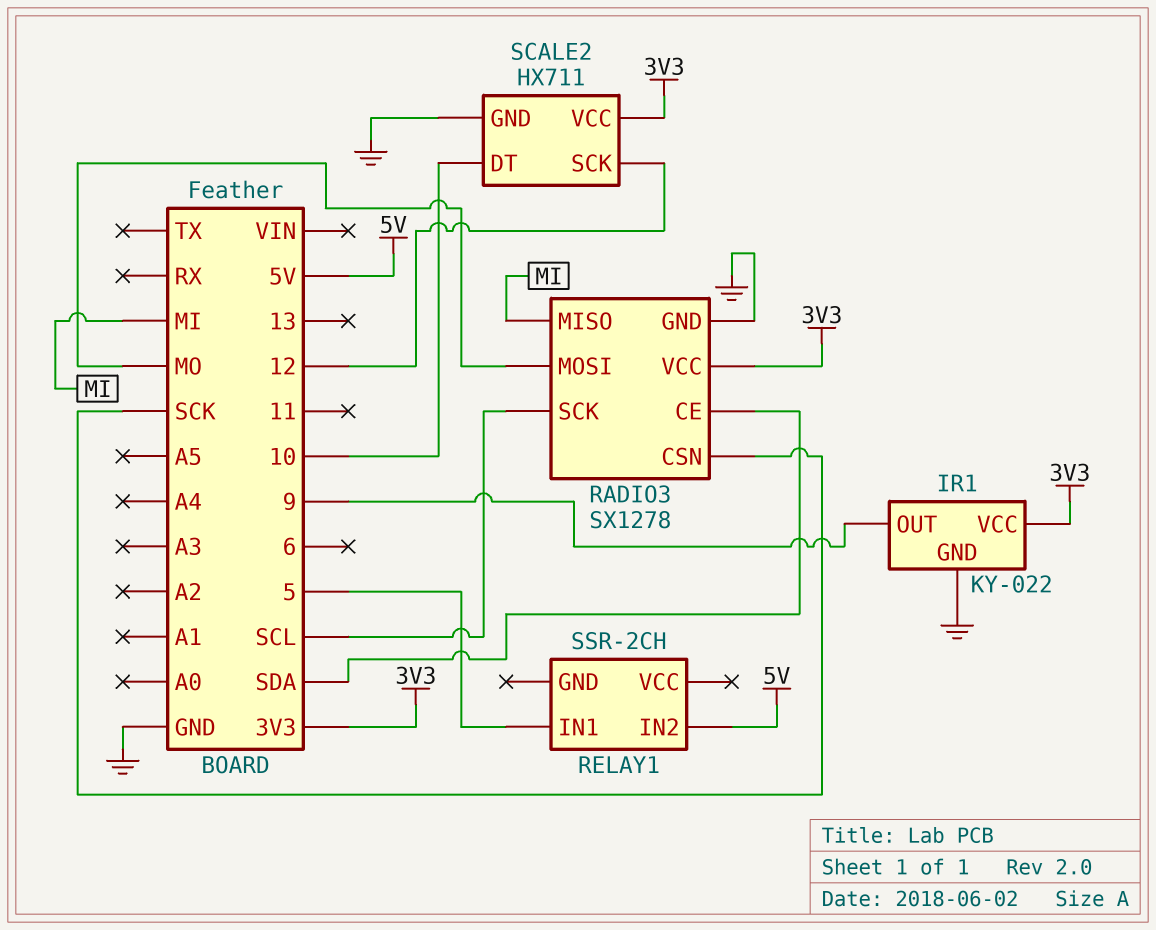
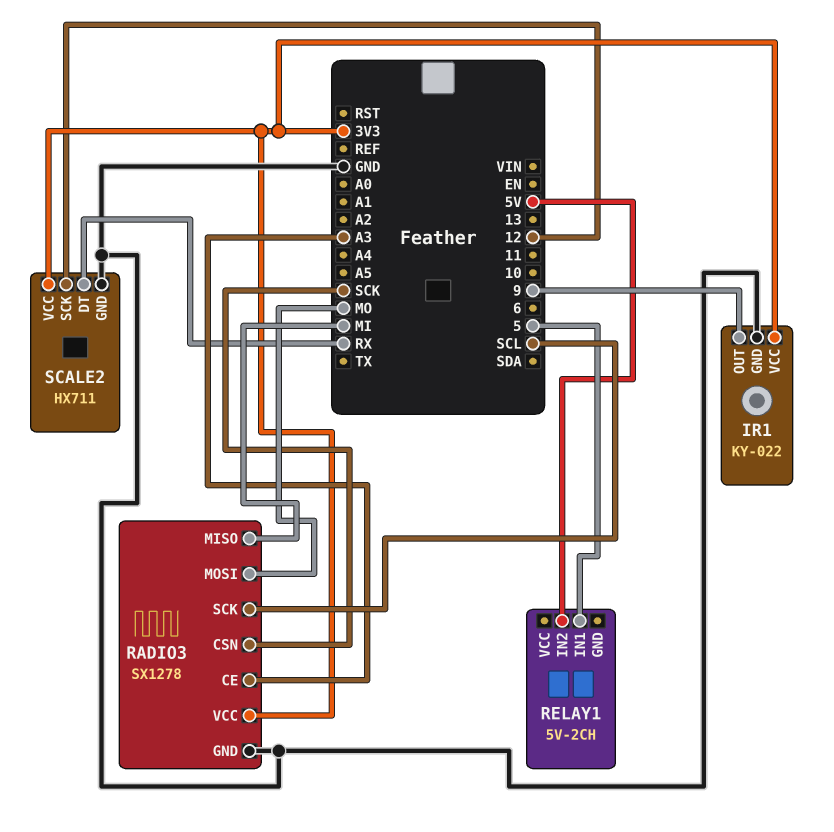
RADIO3 pin CE: SDA -> A3
RELAY1: SSR-2CH -> 5V-2CH
SCALE2 pin DT: 10 -> RX

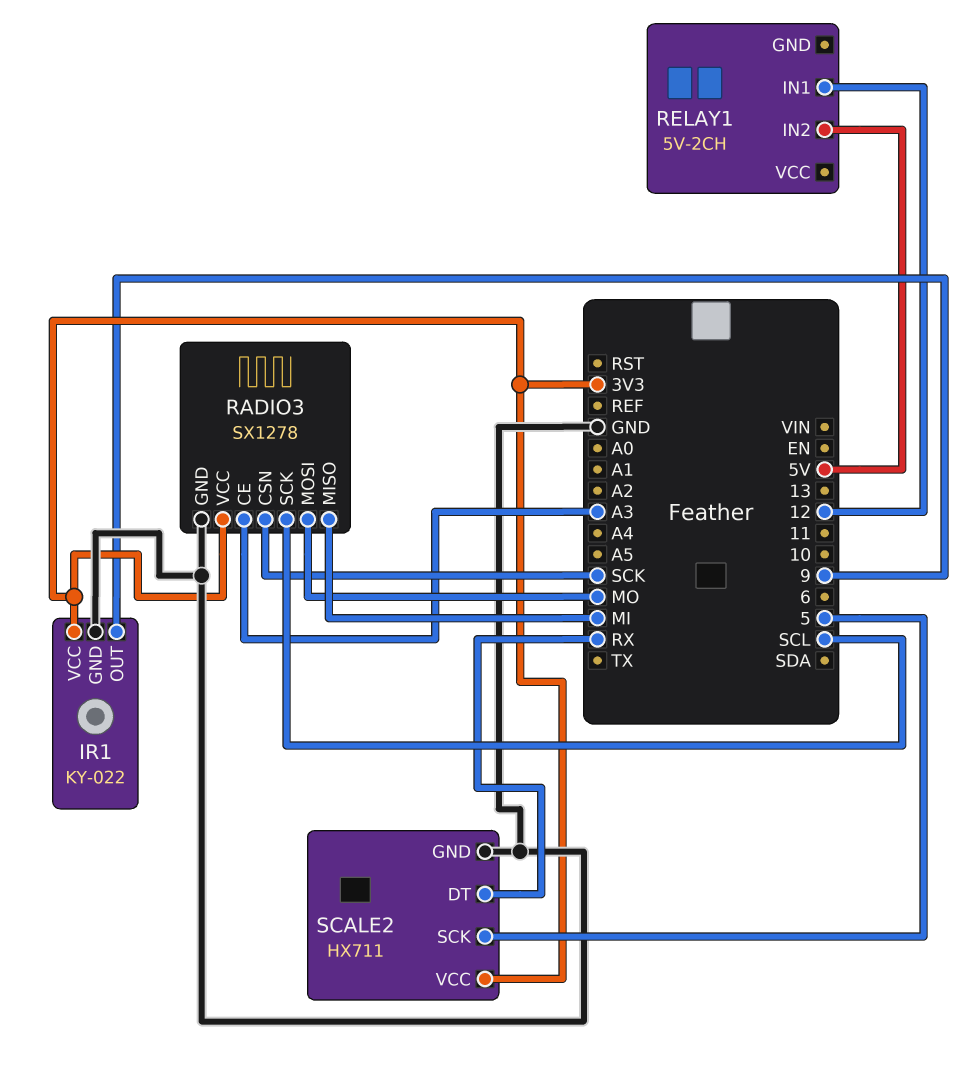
RELAY1 pin IN1: 5 -> 12
SCALE2 pin SCK: 12 -> 5

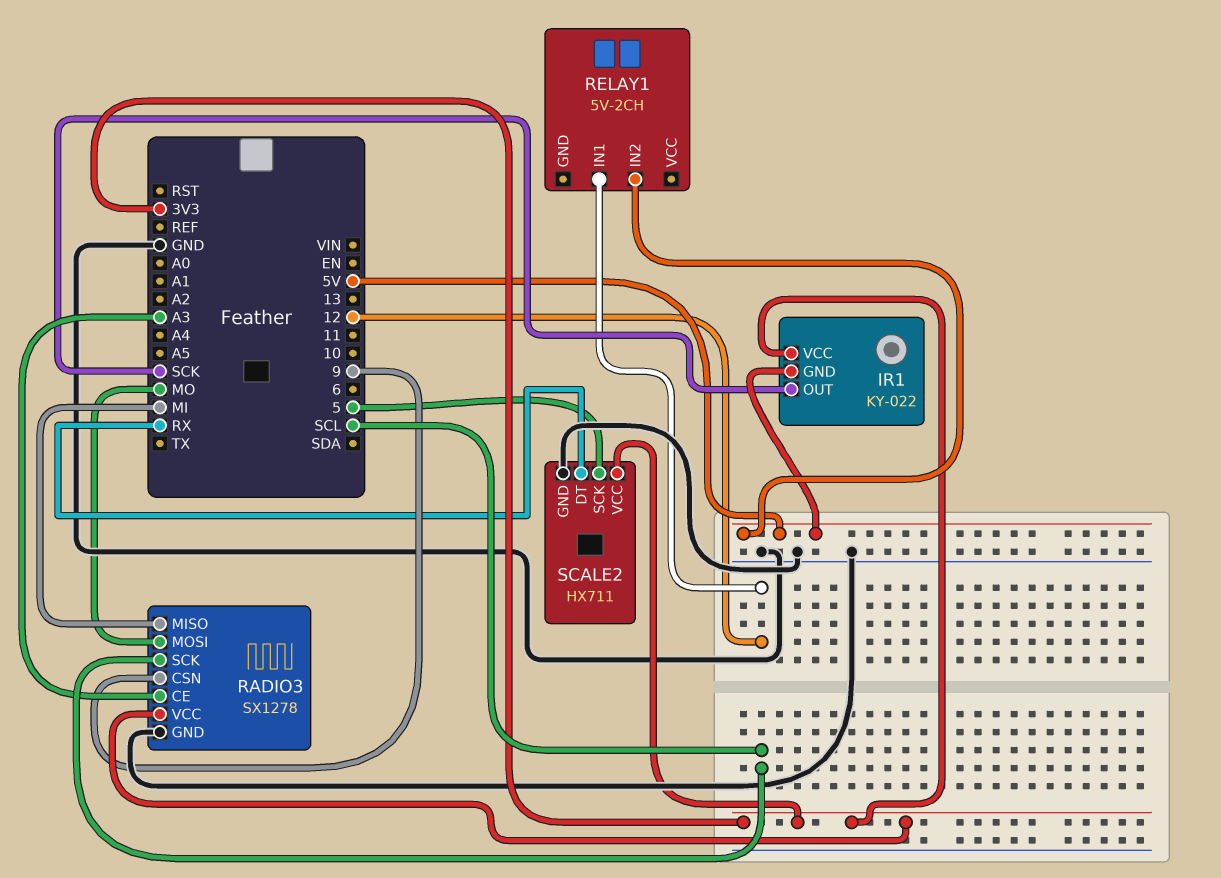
IR1 pin GND: GND -> 5V
IR1 pin OUT: 9 -> SCK
RADIO3 pin CSN: SCK -> 9

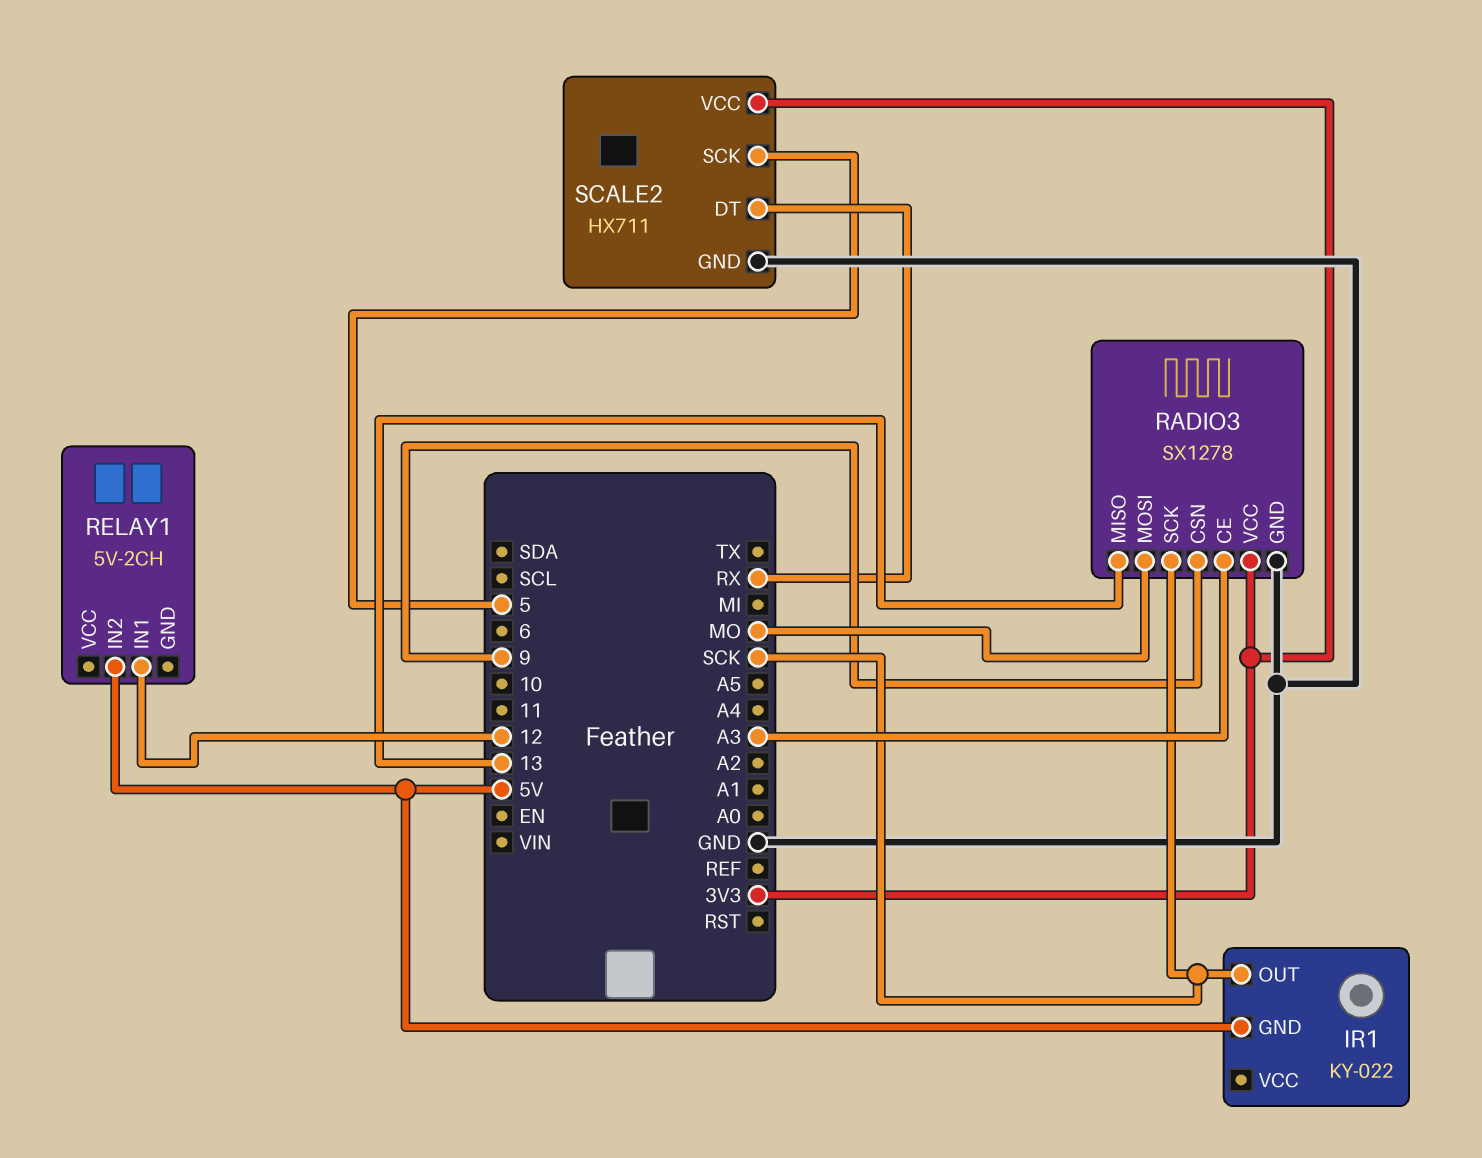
IR1 pin VCC: 3V3 -> none
RADIO3 pin MISO: MI -> 13
RADIO3 pin SCK: SCL -> SCK

